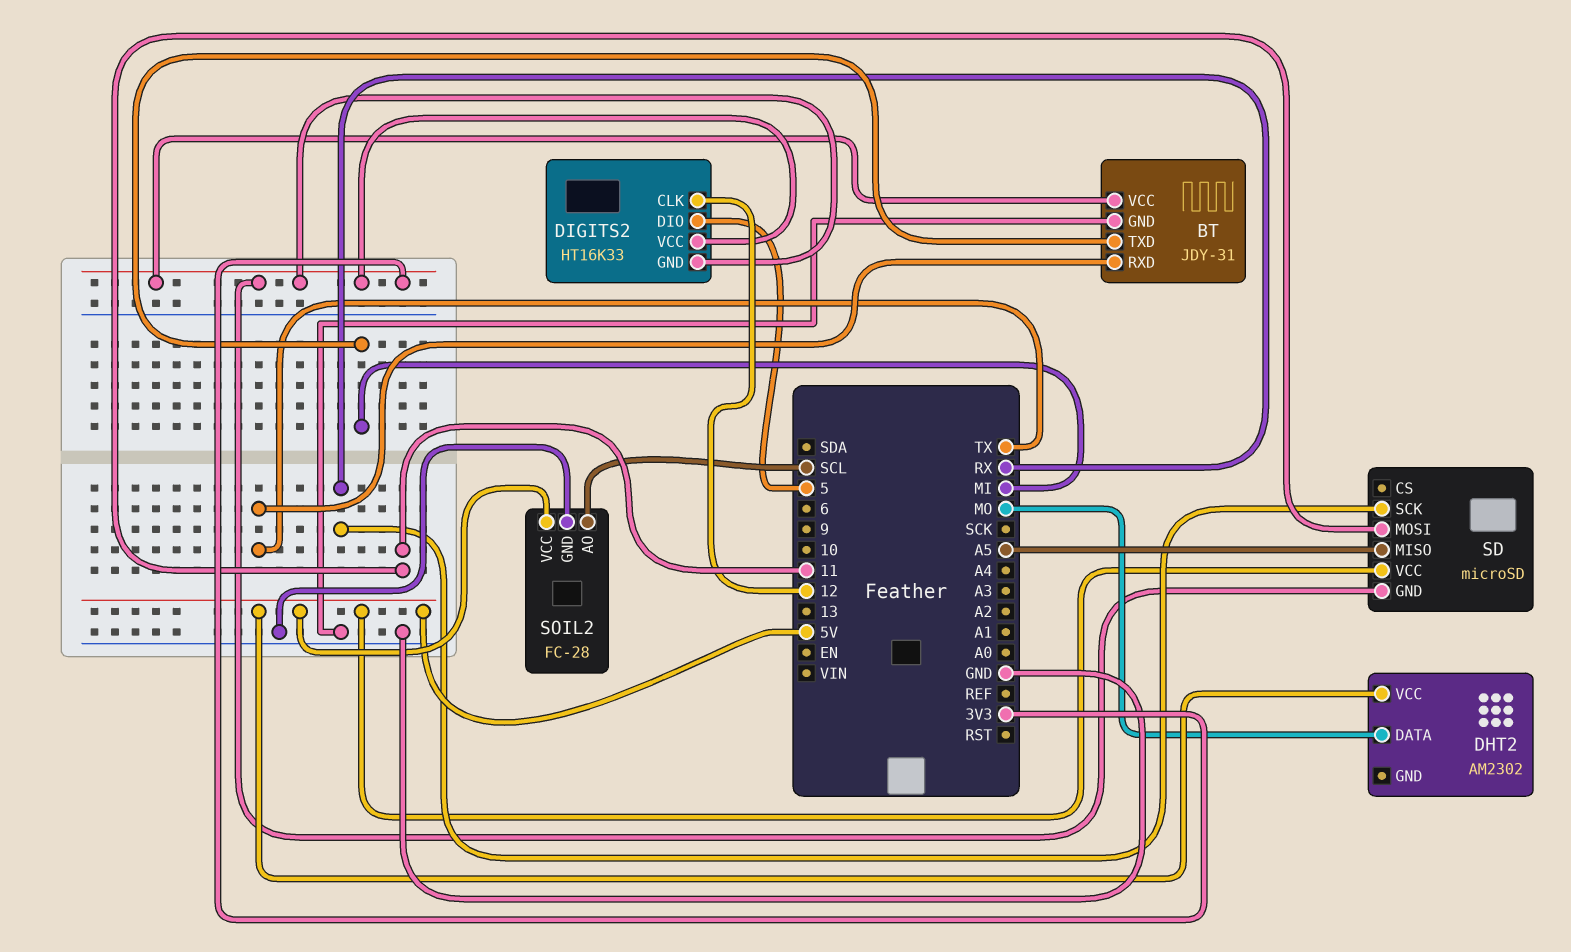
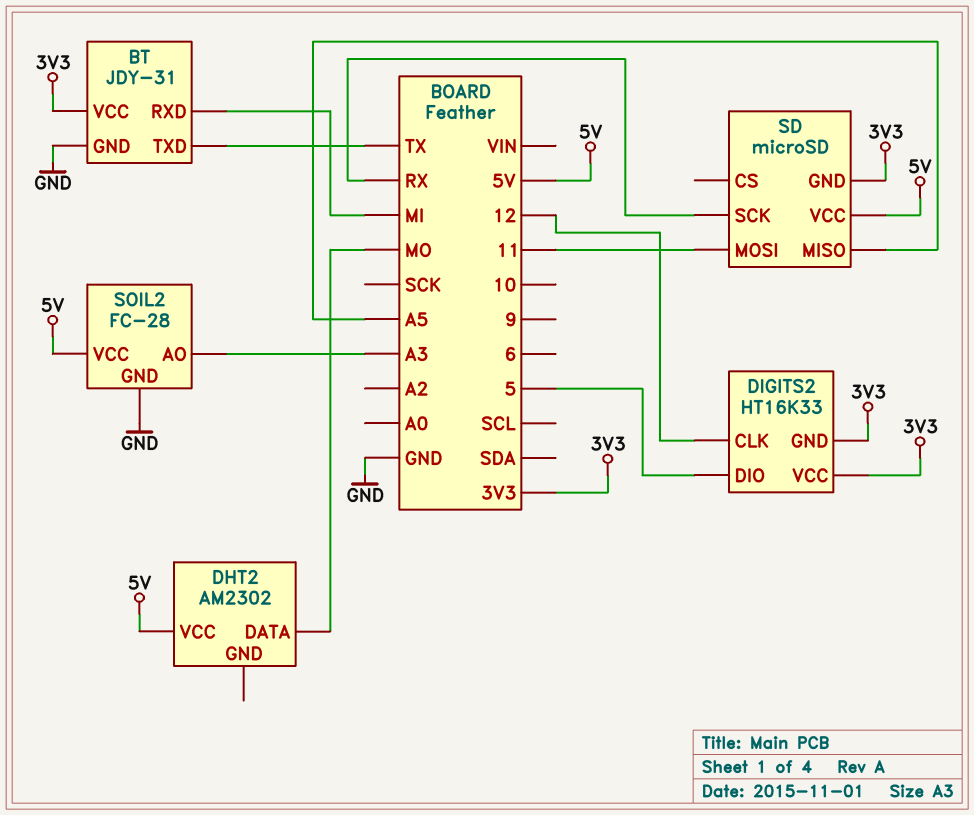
BT pin RXD: TX -> MI
BT pin TXD: MI -> TX
SOIL2 pin AO: SCL -> A3

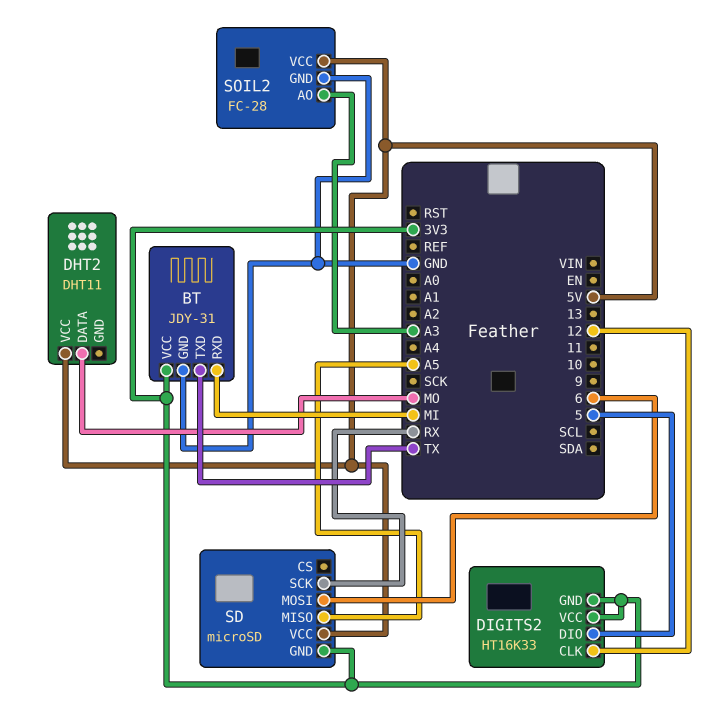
DHT2: AM2302 -> DHT11
SD pin MOSI: 11 -> 6

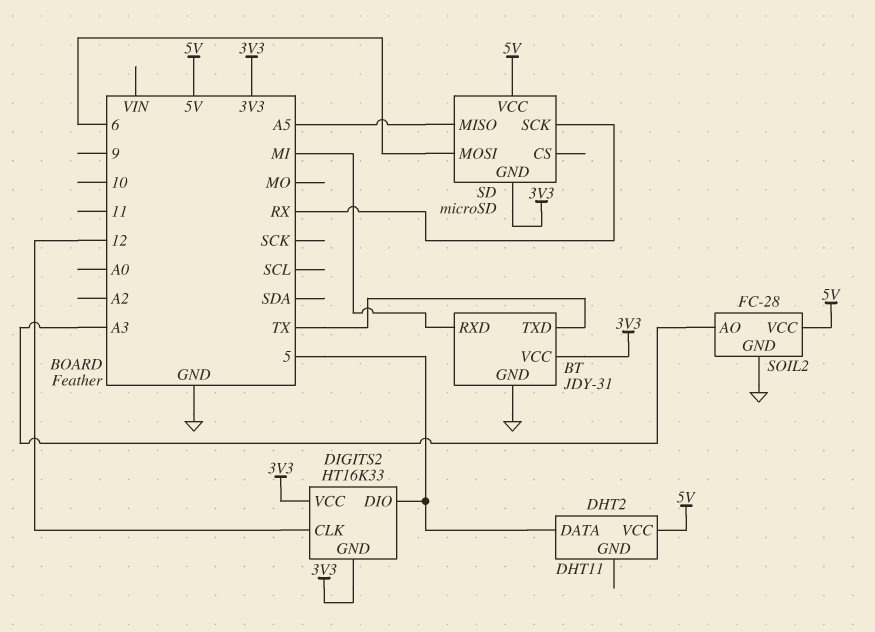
DHT2 pin DATA: MO -> 5

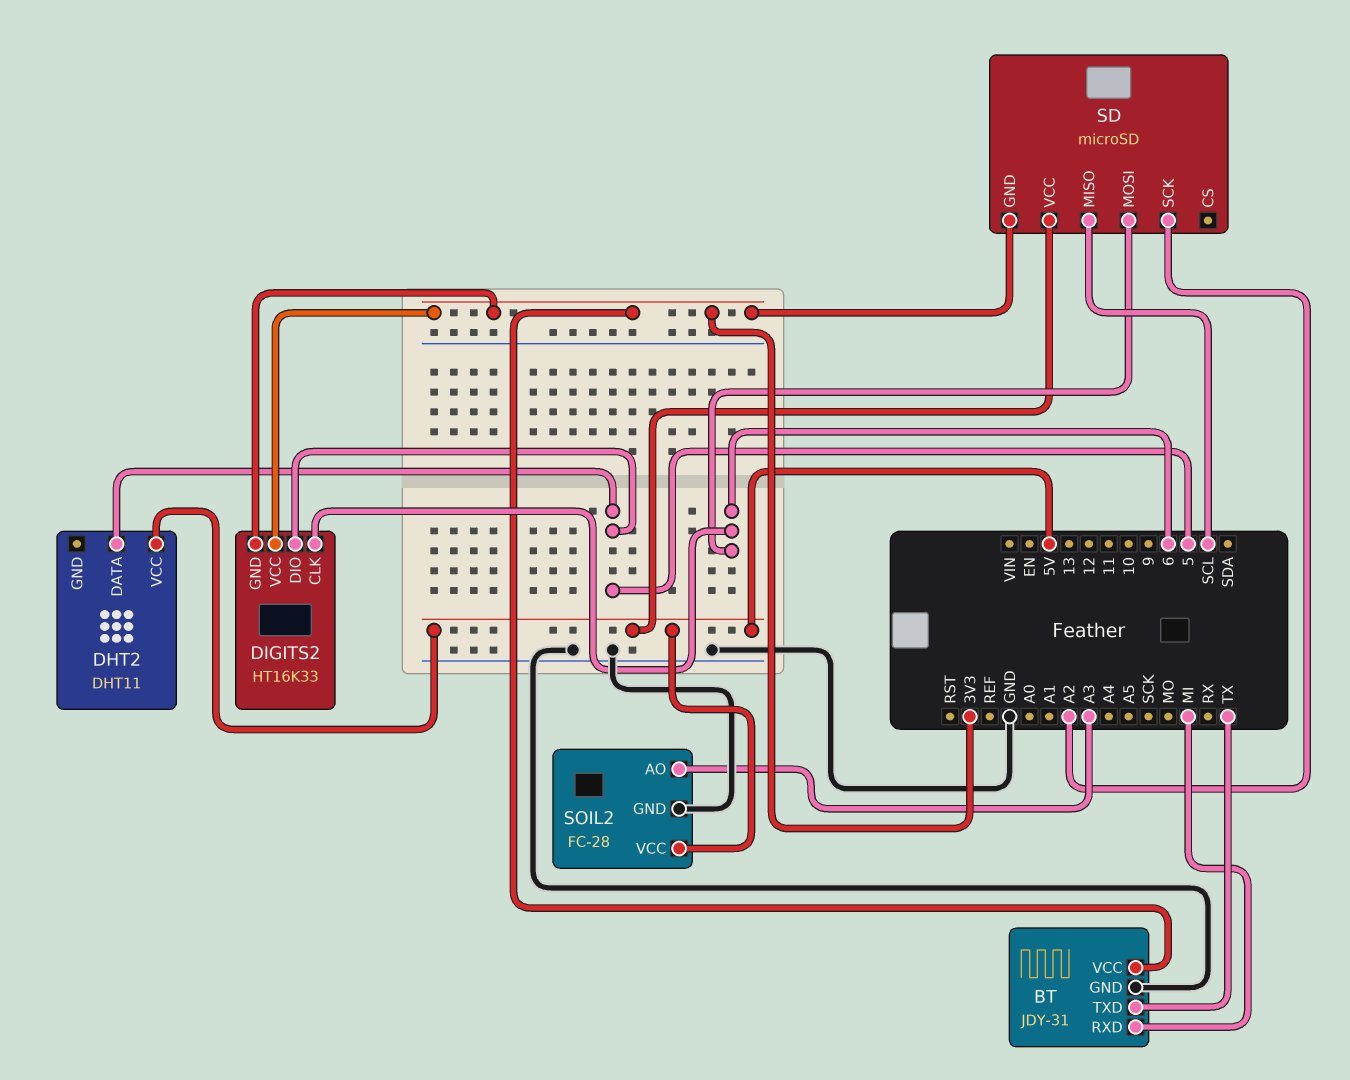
DIGITS2 pin CLK: 12 -> 6
SD pin MISO: A5 -> SCL
SD pin SCK: RX -> A2

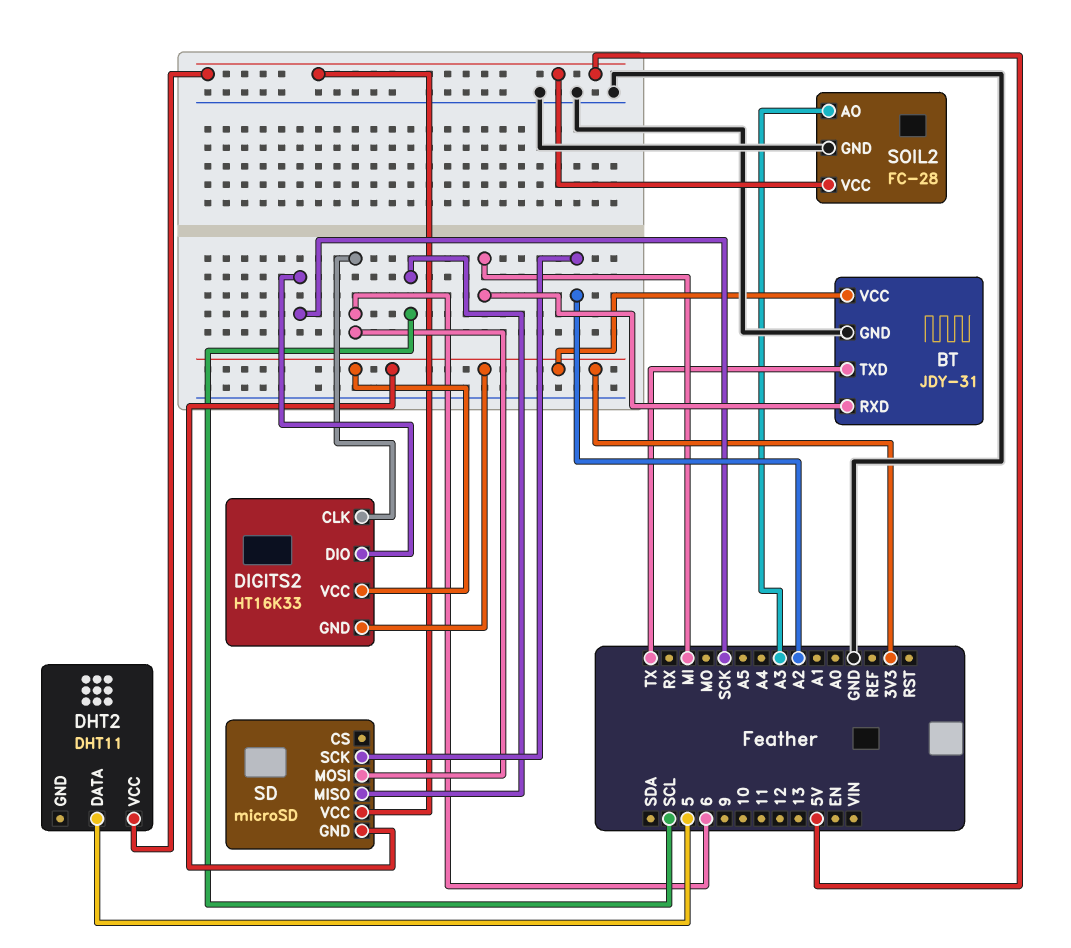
DIGITS2 pin DIO: 5 -> SCK

